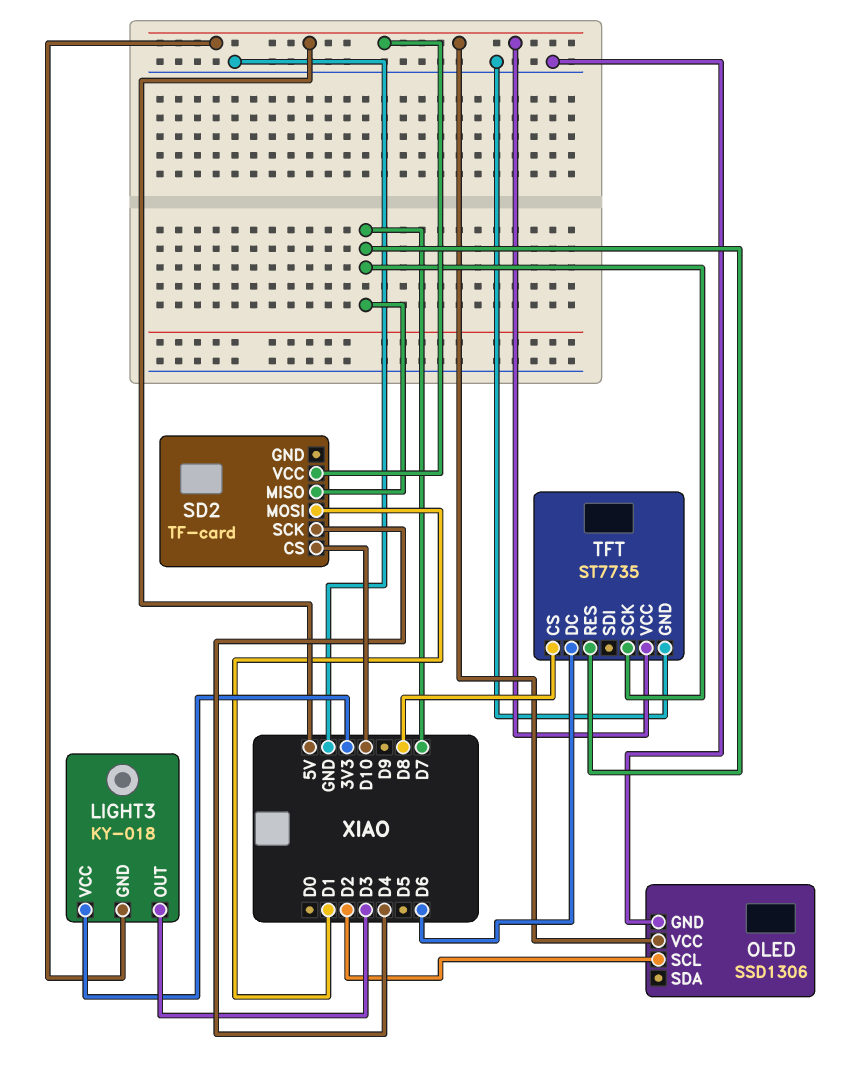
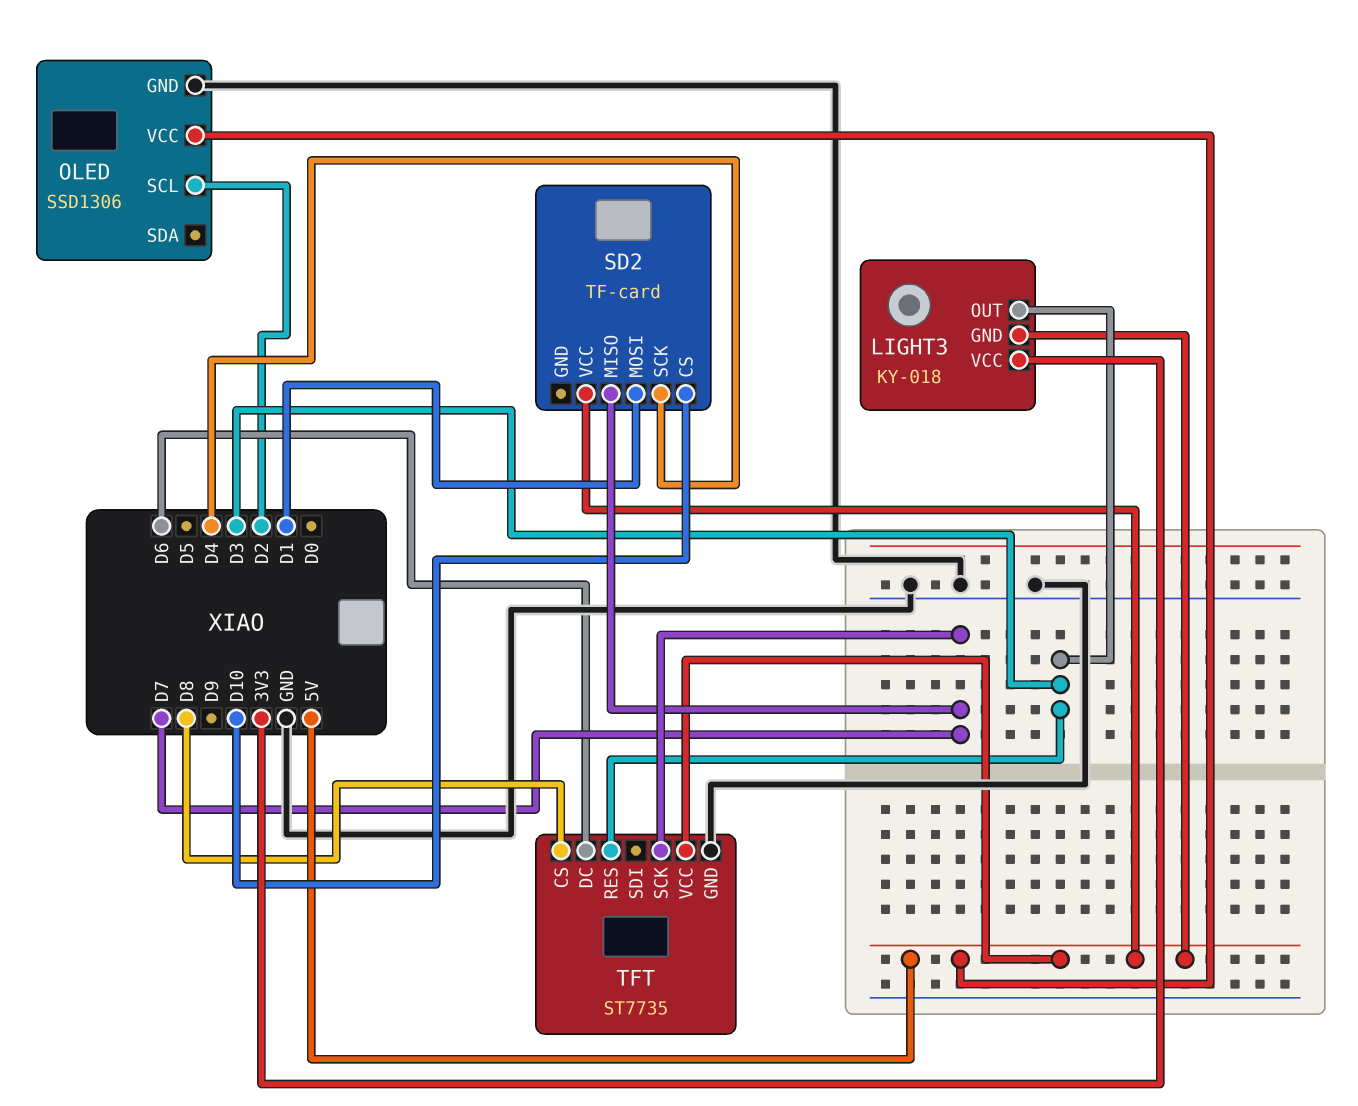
TFT pin RES: D7 -> D3

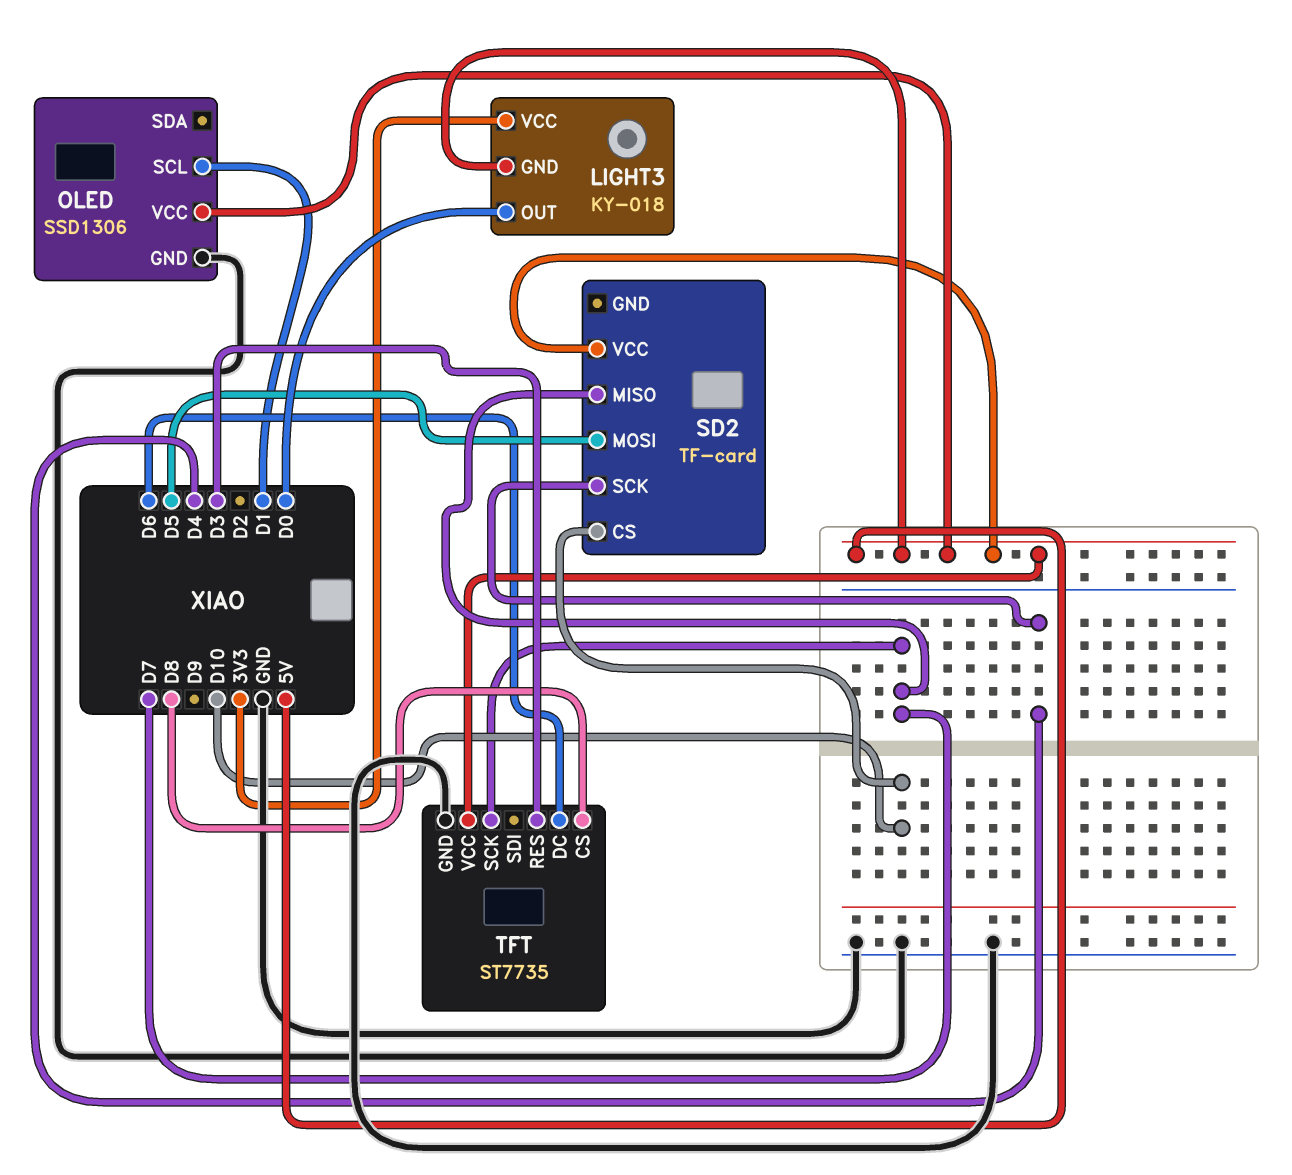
LIGHT3 pin OUT: D3 -> D0
OLED pin SCL: D2 -> D1
SD2 pin MOSI: D1 -> D5

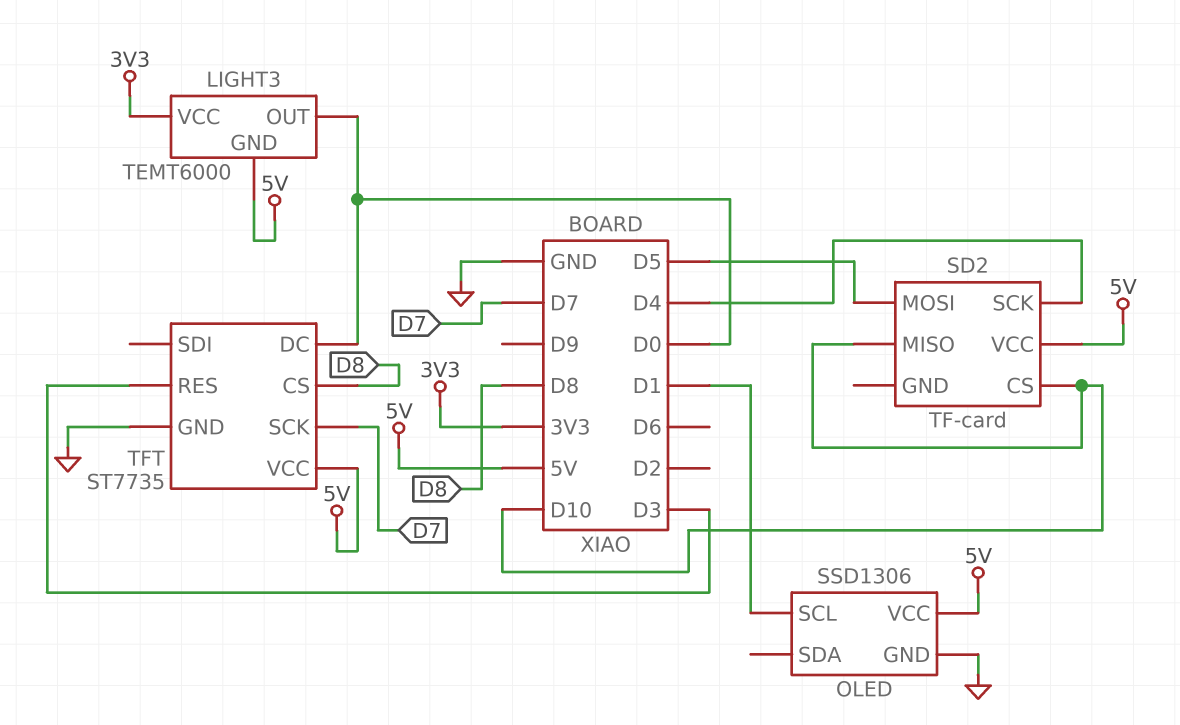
LIGHT3: KY-018 -> TEMT6000
SD2 pin MISO: D7 -> D10
TFT pin DC: D6 -> D0

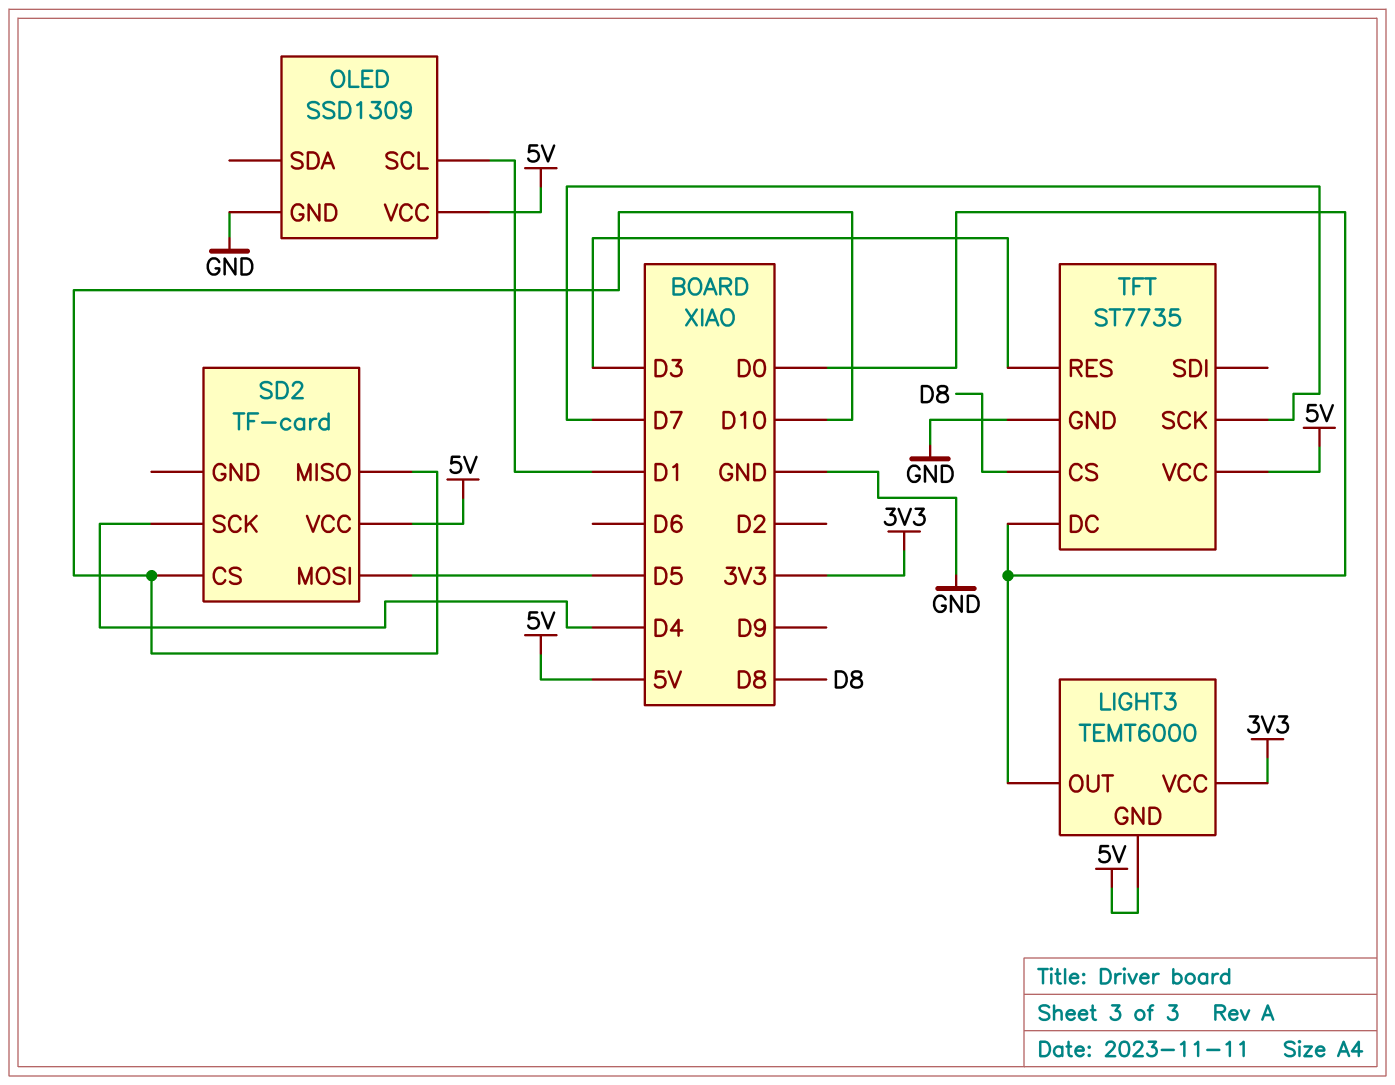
OLED: SSD1306 -> SSD1309

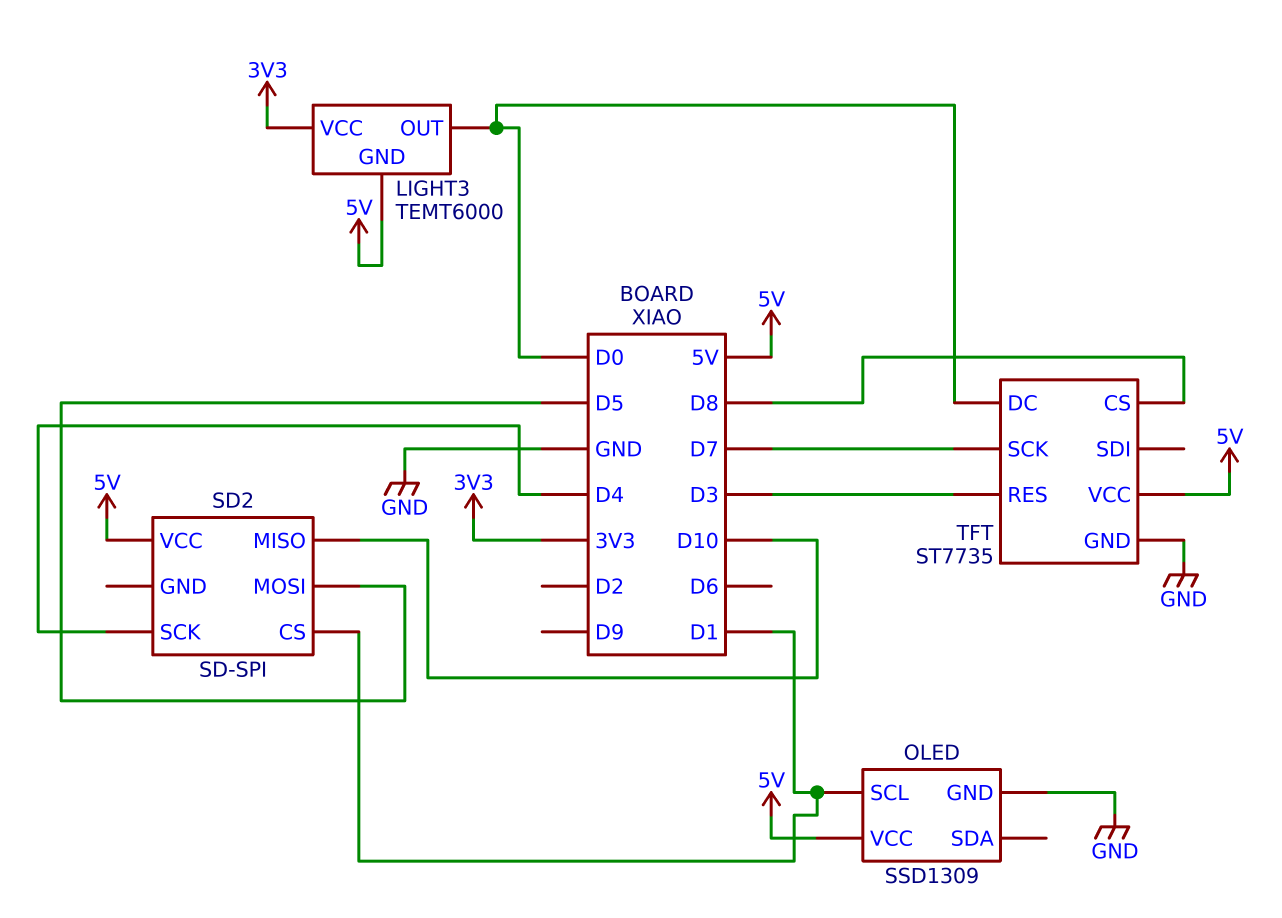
SD2: TF-card -> SD-SPI
SD2 pin CS: D10 -> D1

